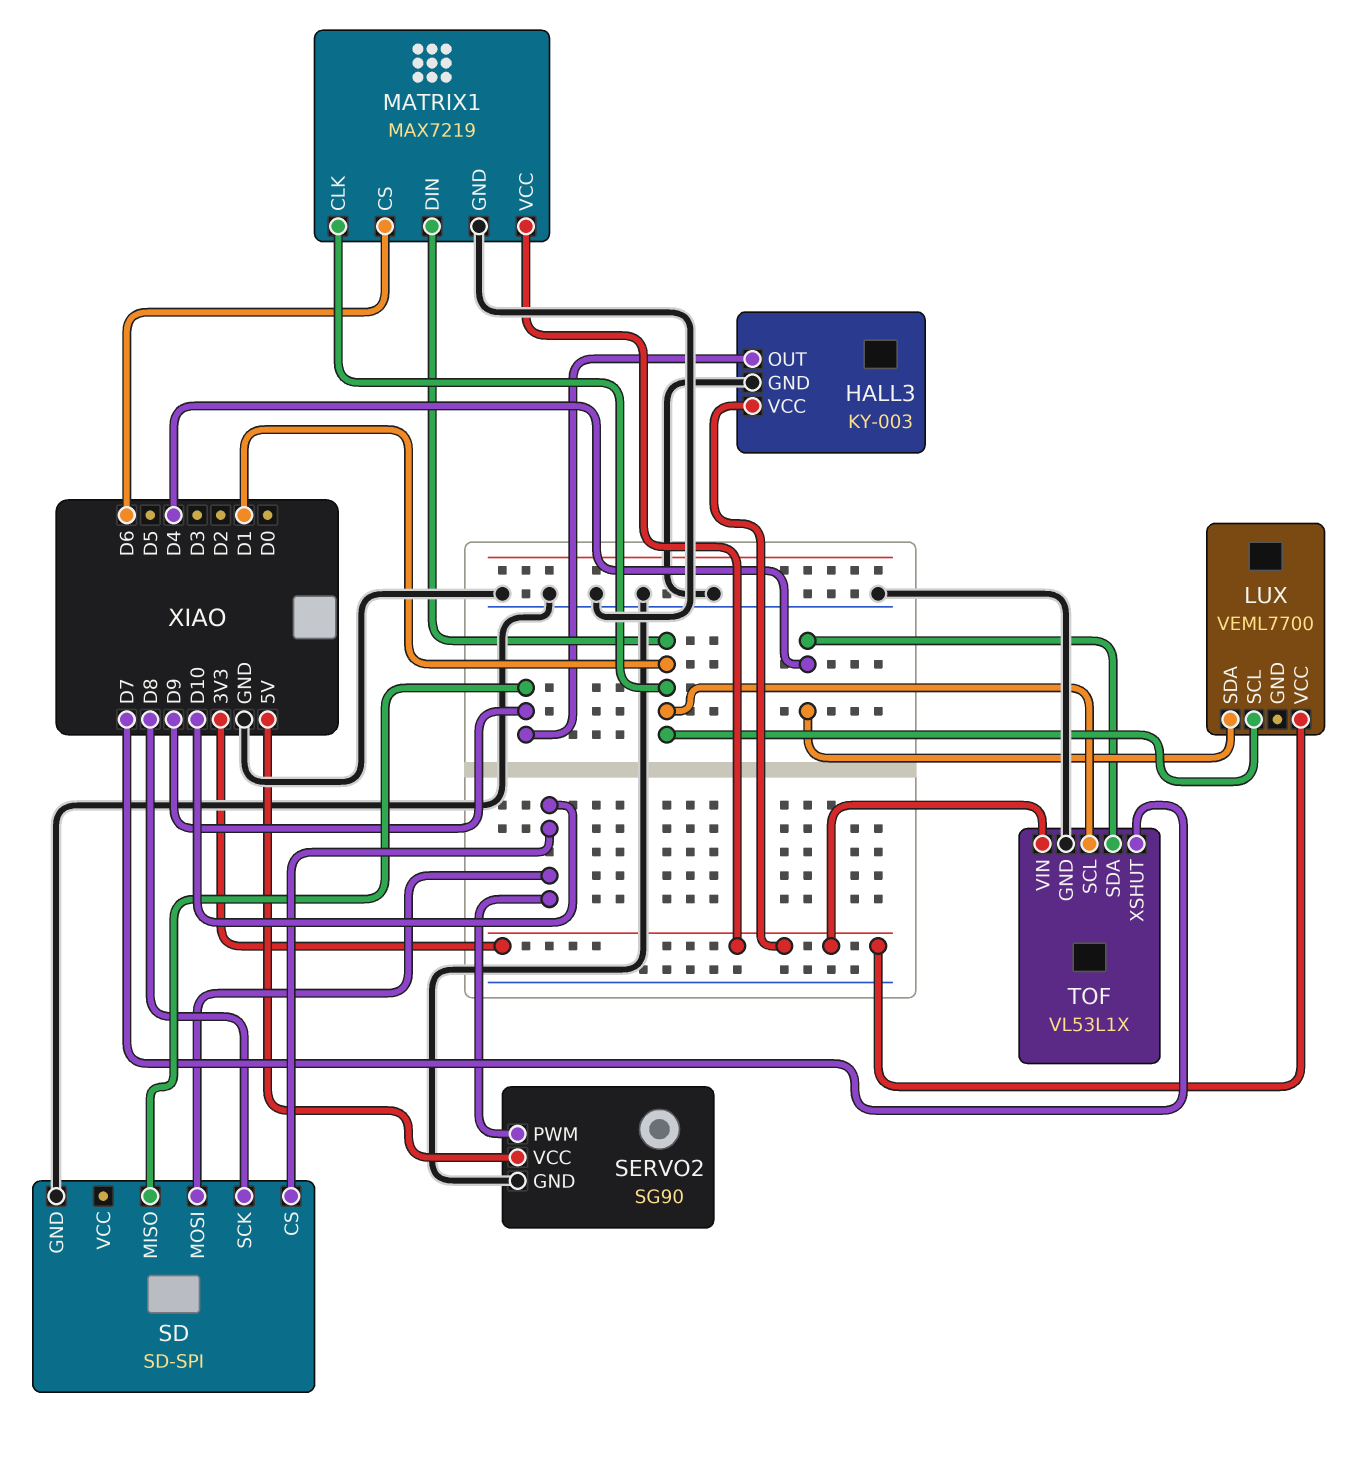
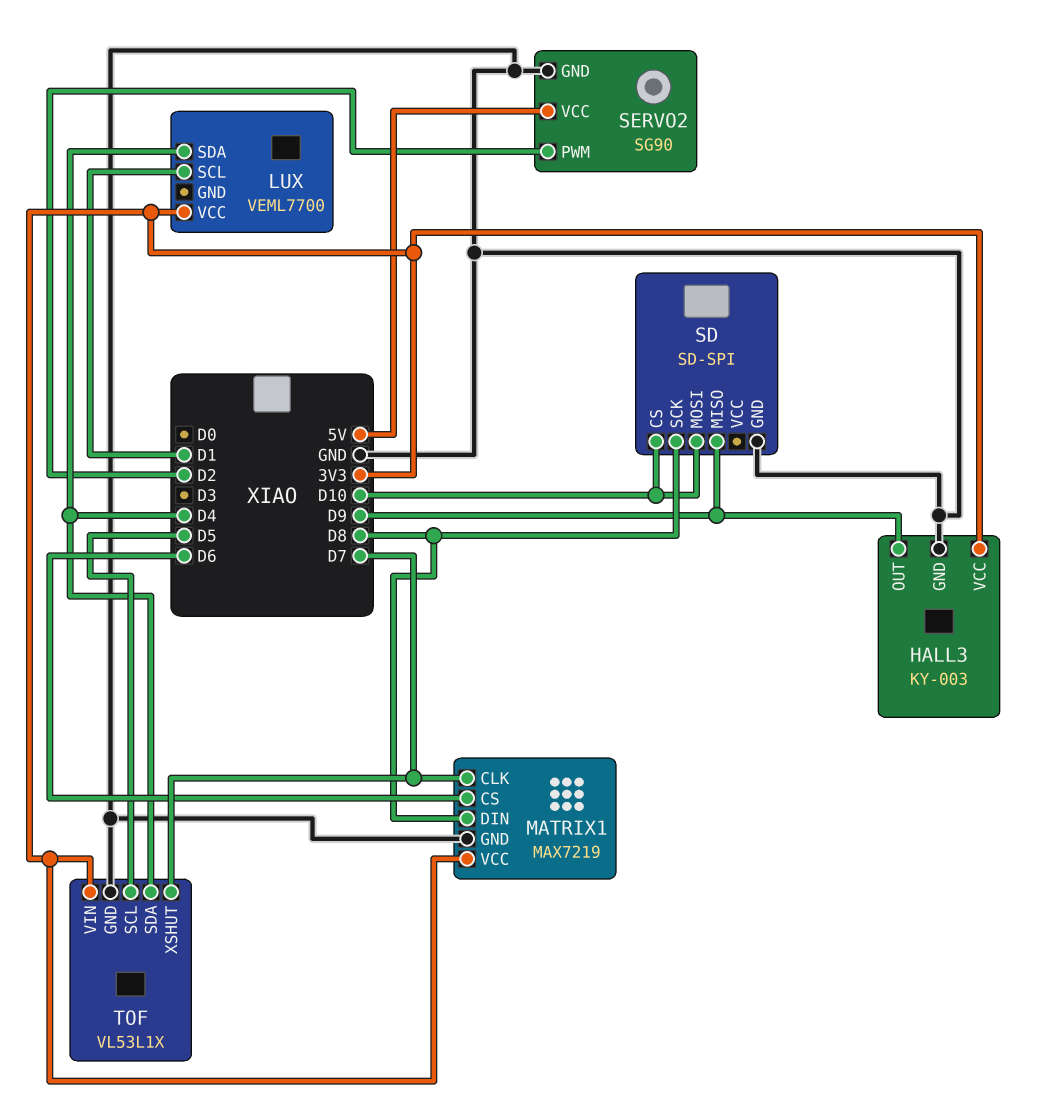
MATRIX1 pin CLK: D1 -> D7
MATRIX1 pin DIN: D1 -> D8
SERVO2 pin PWM: D10 -> D2
TOF pin SCL: D1 -> D5

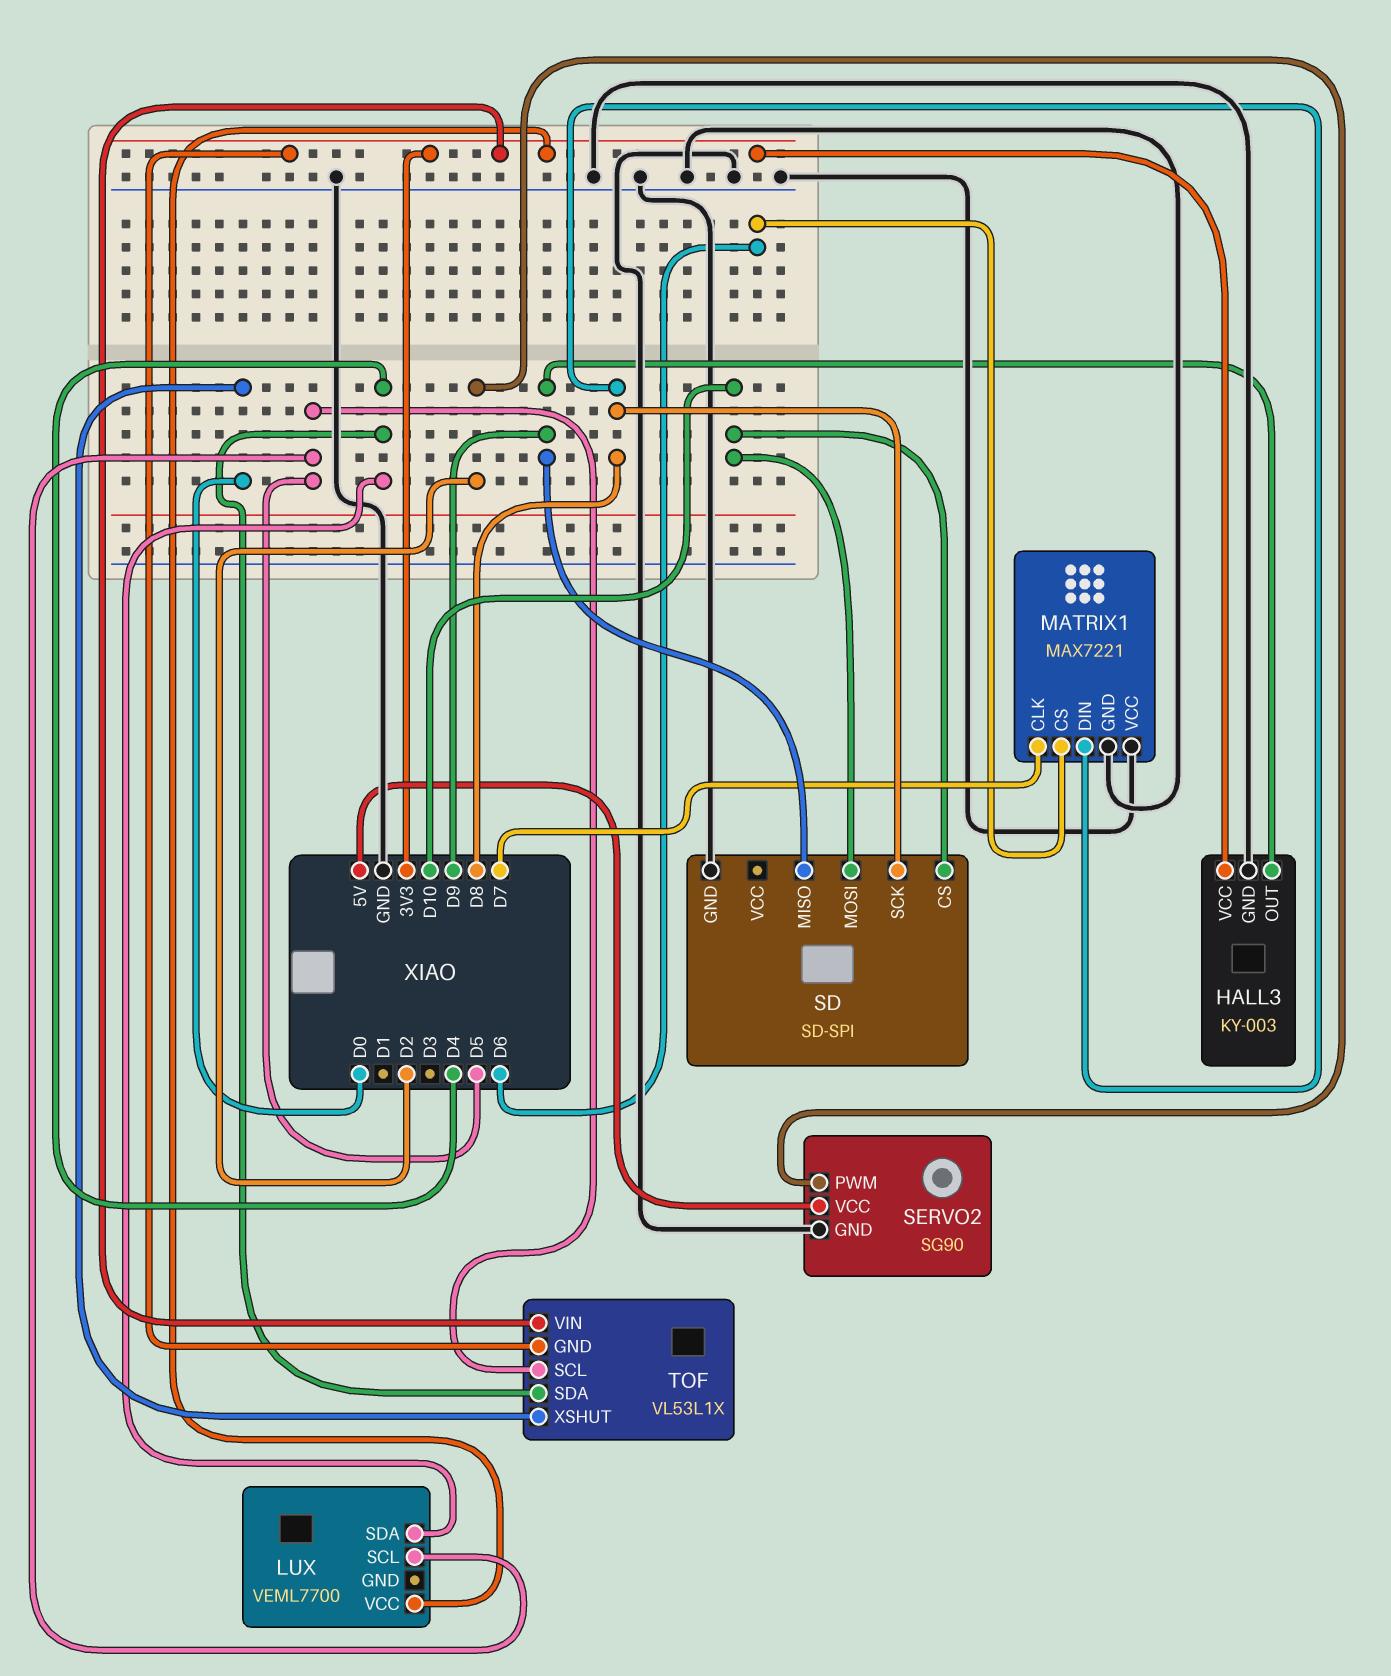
LUX pin SCL: D1 -> D5
MATRIX1: MAX7219 -> MAX7221
MATRIX1 pin VCC: 3V3 -> GND
TOF pin GND: GND -> 3V3
TOF pin XSHUT: D7 -> D0

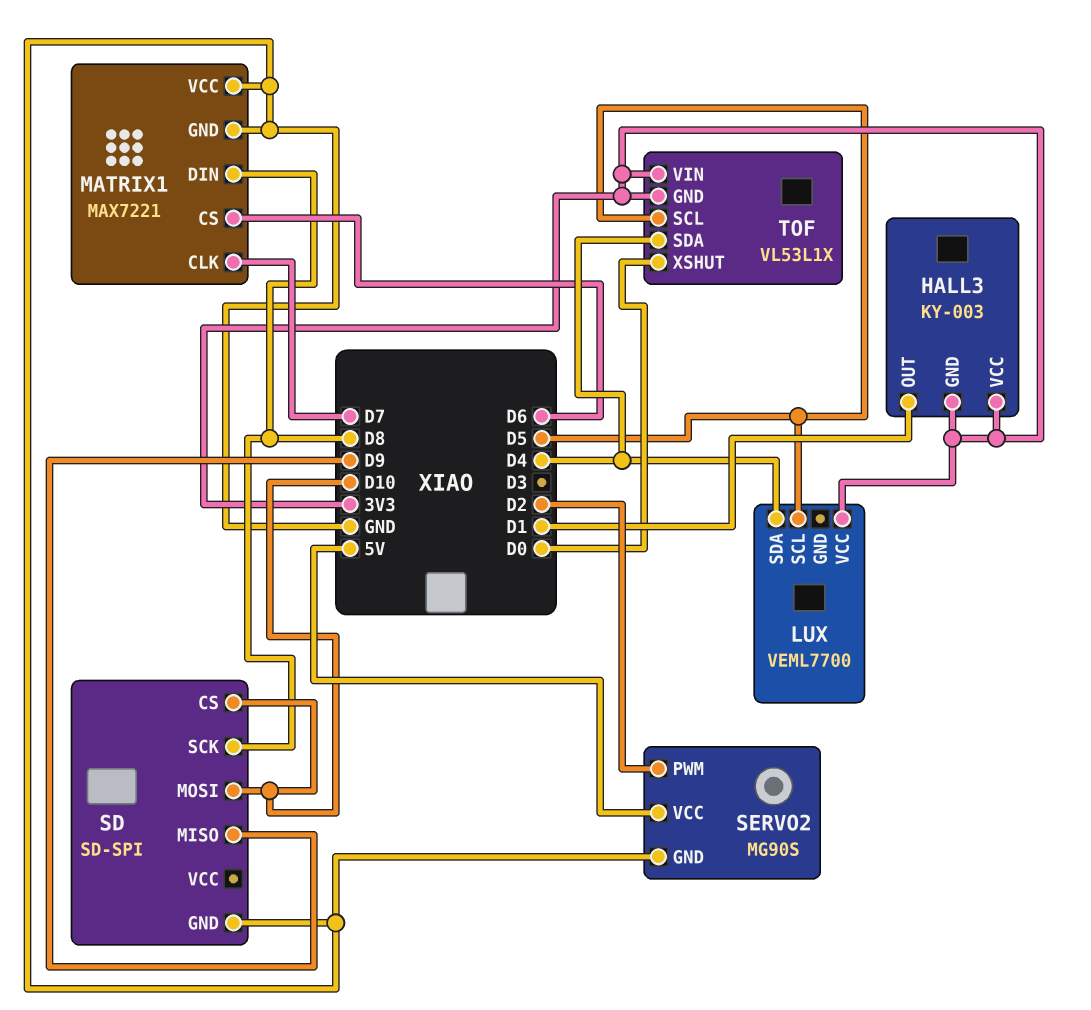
HALL3 pin GND: GND -> 3V3
HALL3 pin OUT: D9 -> D1
SERVO2: SG90 -> MG90S

